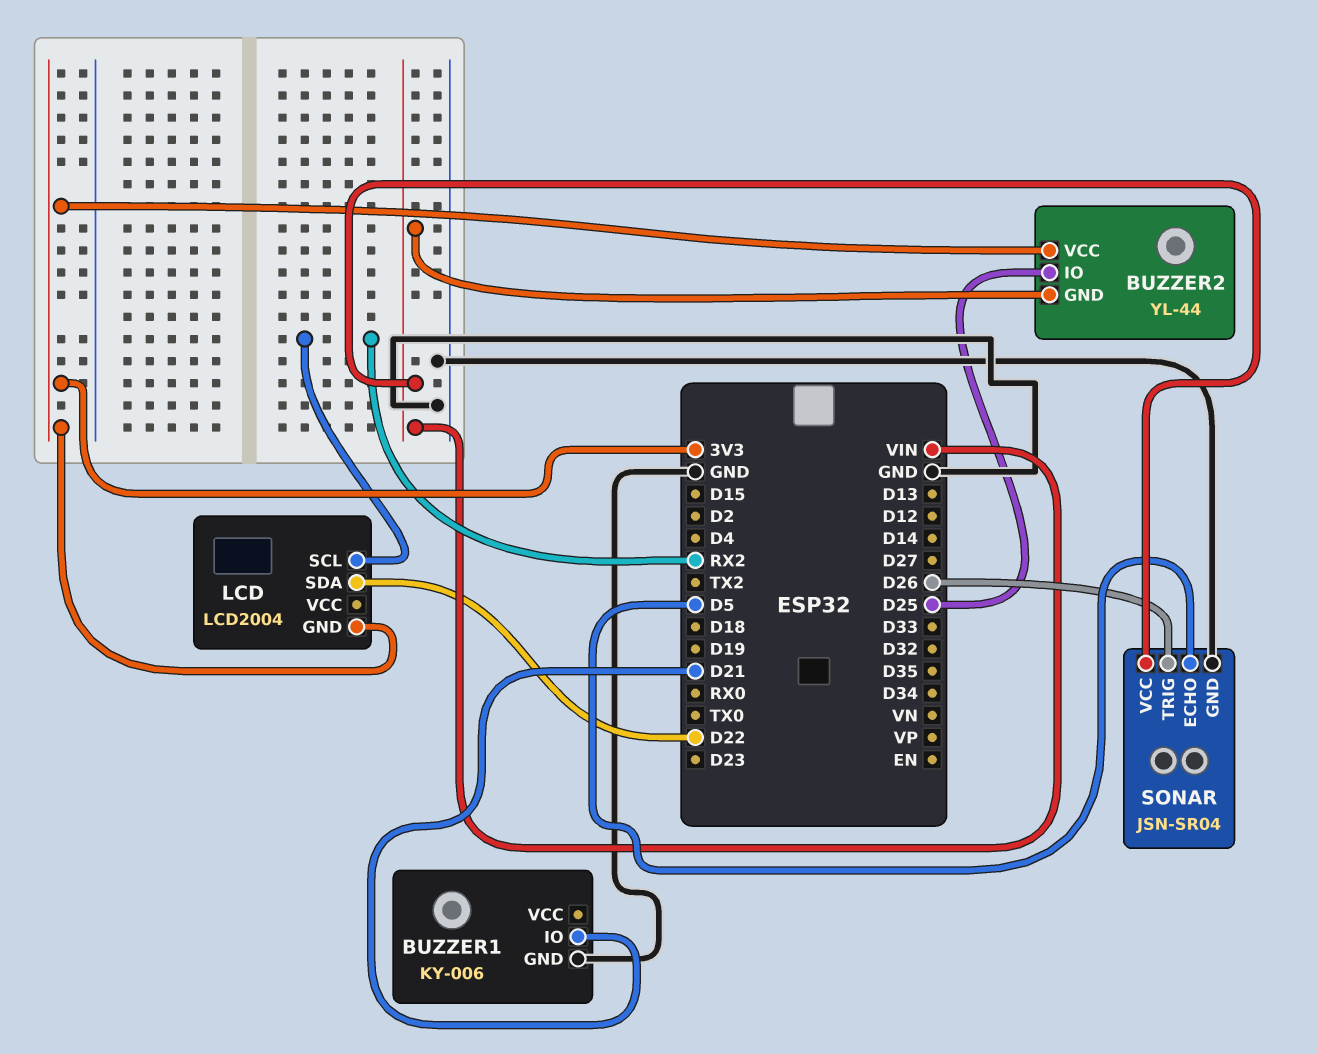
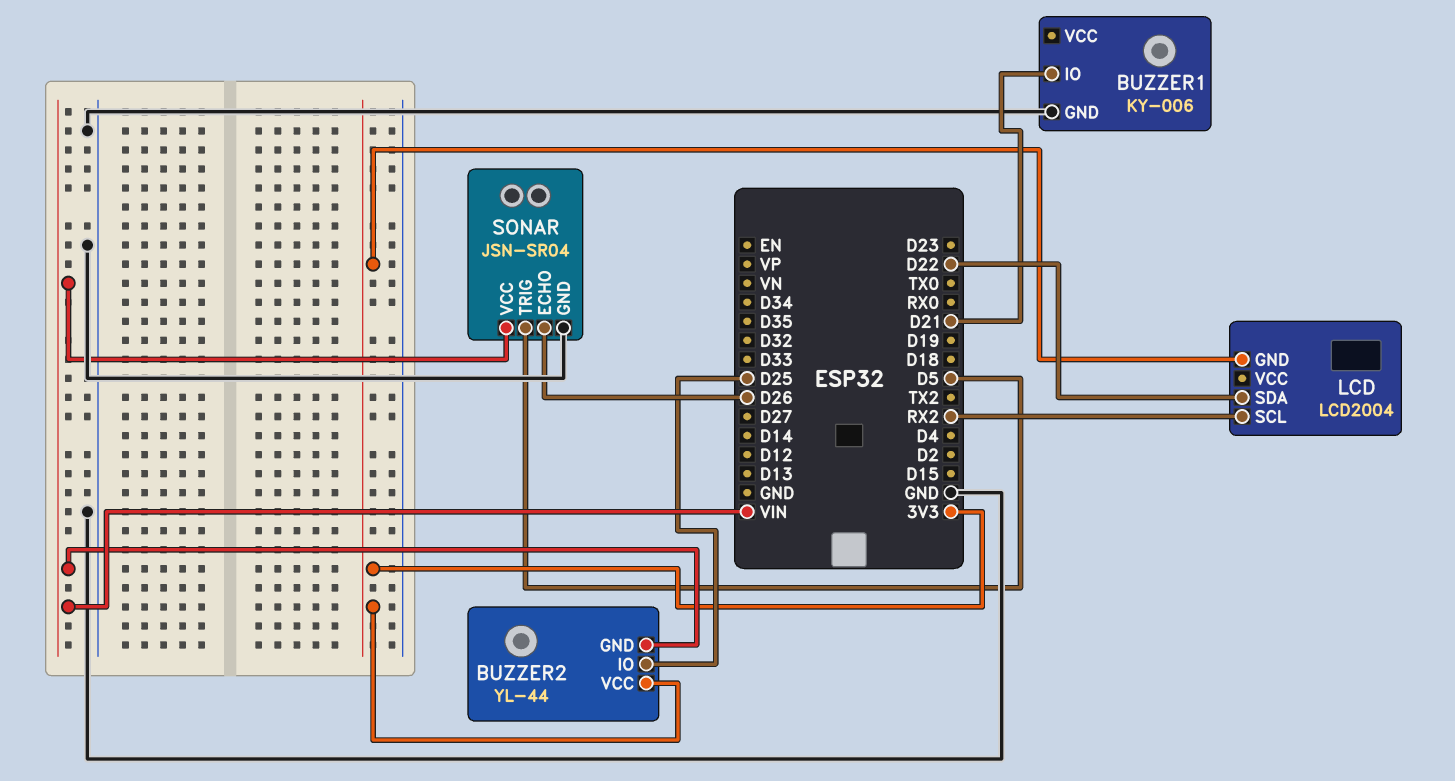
SONAR pin ECHO: D5 -> D26
SONAR pin TRIG: D26 -> D5

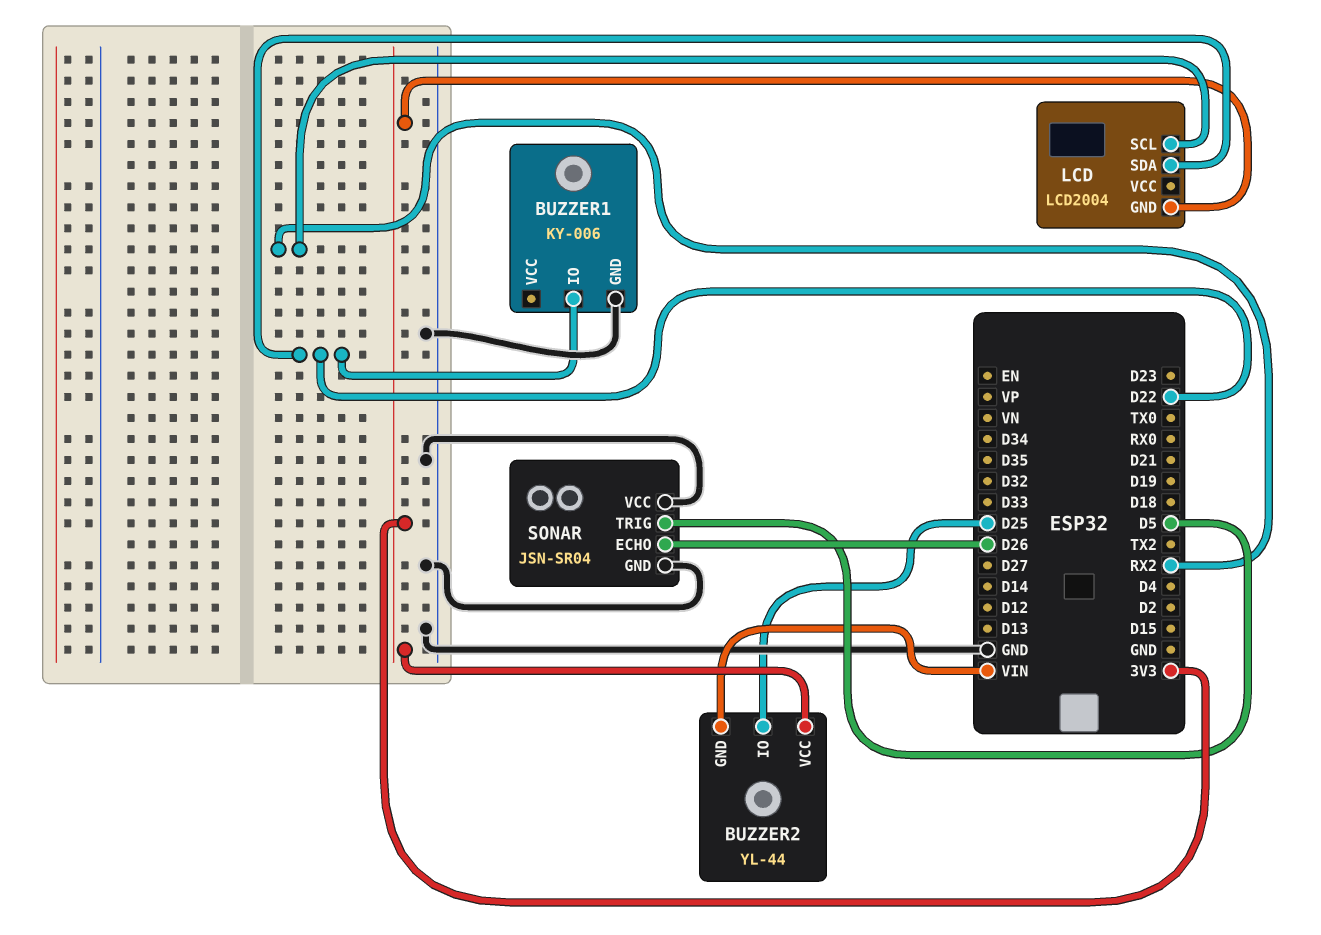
BUZZER1 pin IO: D21 -> D22
SONAR pin VCC: VIN -> GND

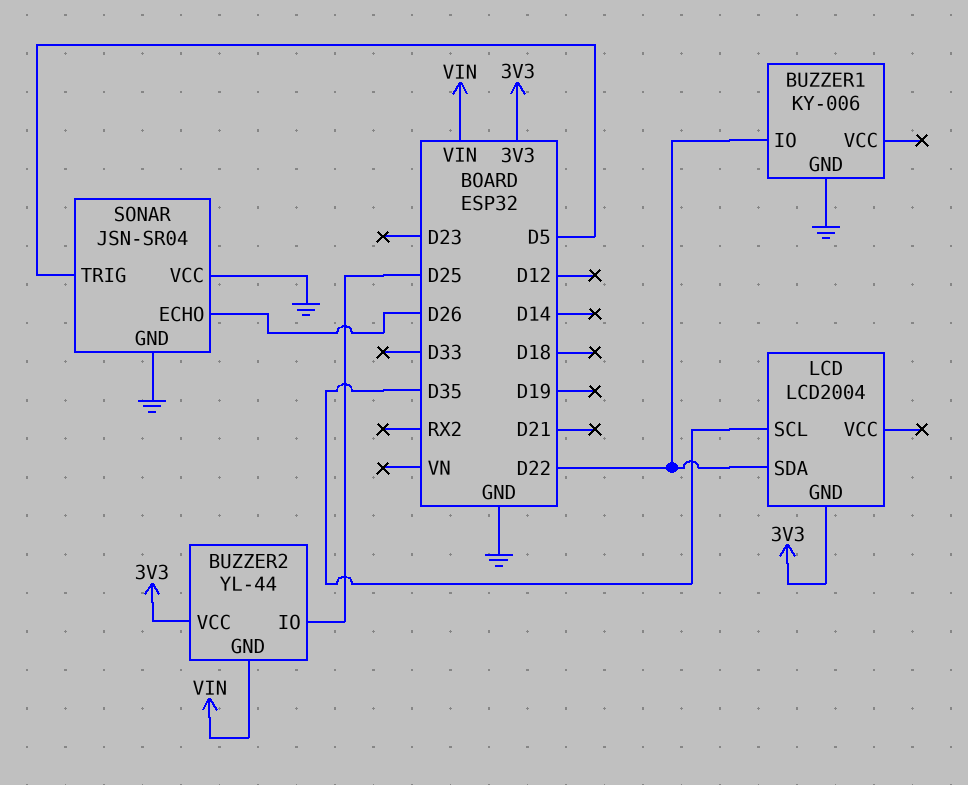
LCD pin SCL: RX2 -> D35

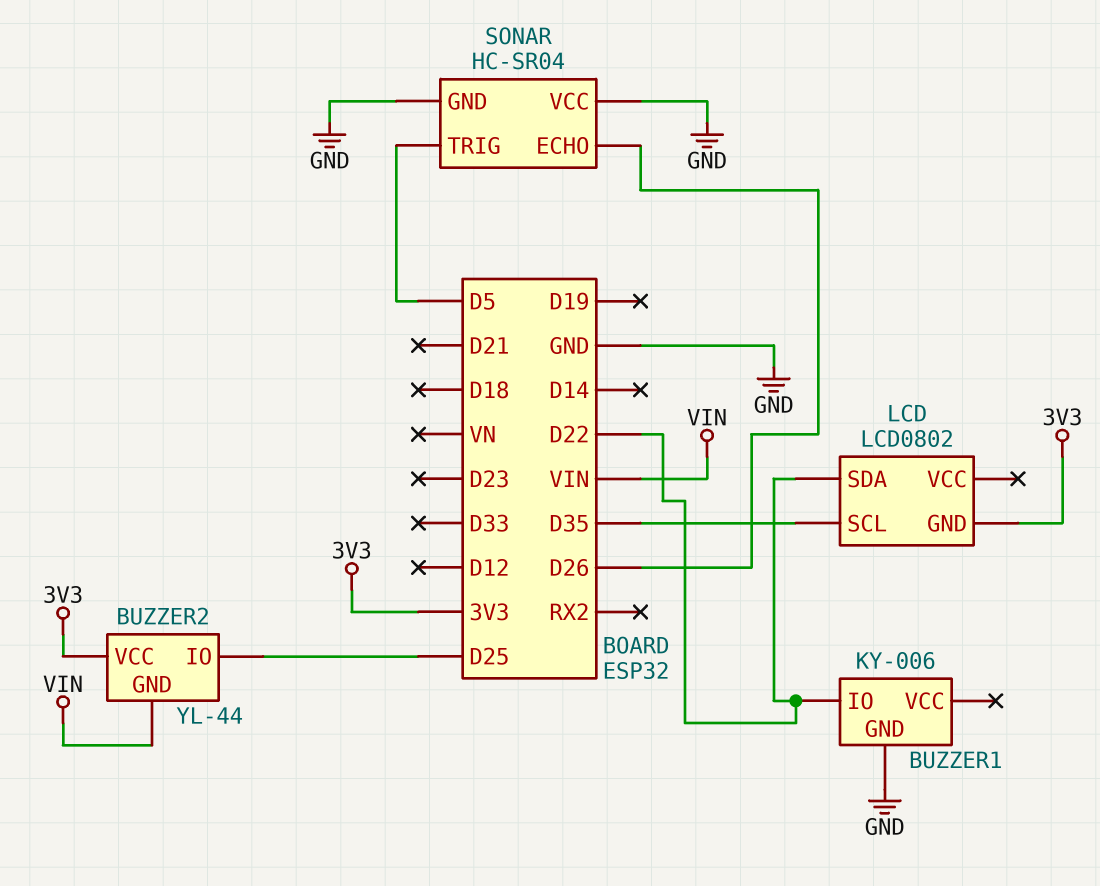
LCD: LCD2004 -> LCD0802
SONAR: JSN-SR04 -> HC-SR04

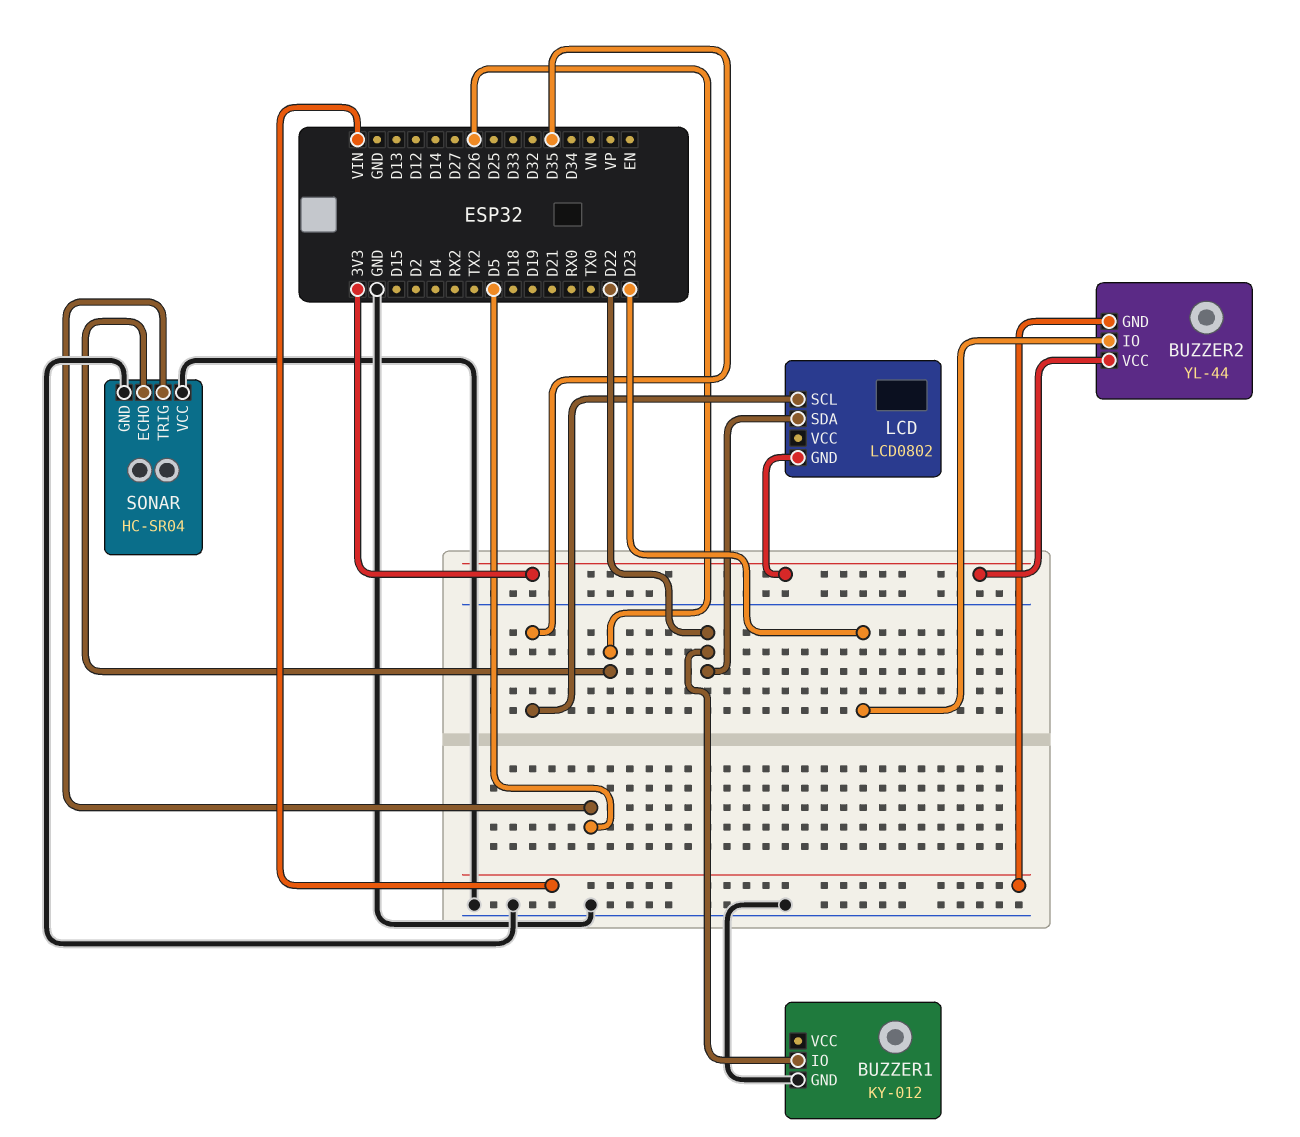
BUZZER1: KY-006 -> KY-012
BUZZER2 pin IO: D25 -> D23

